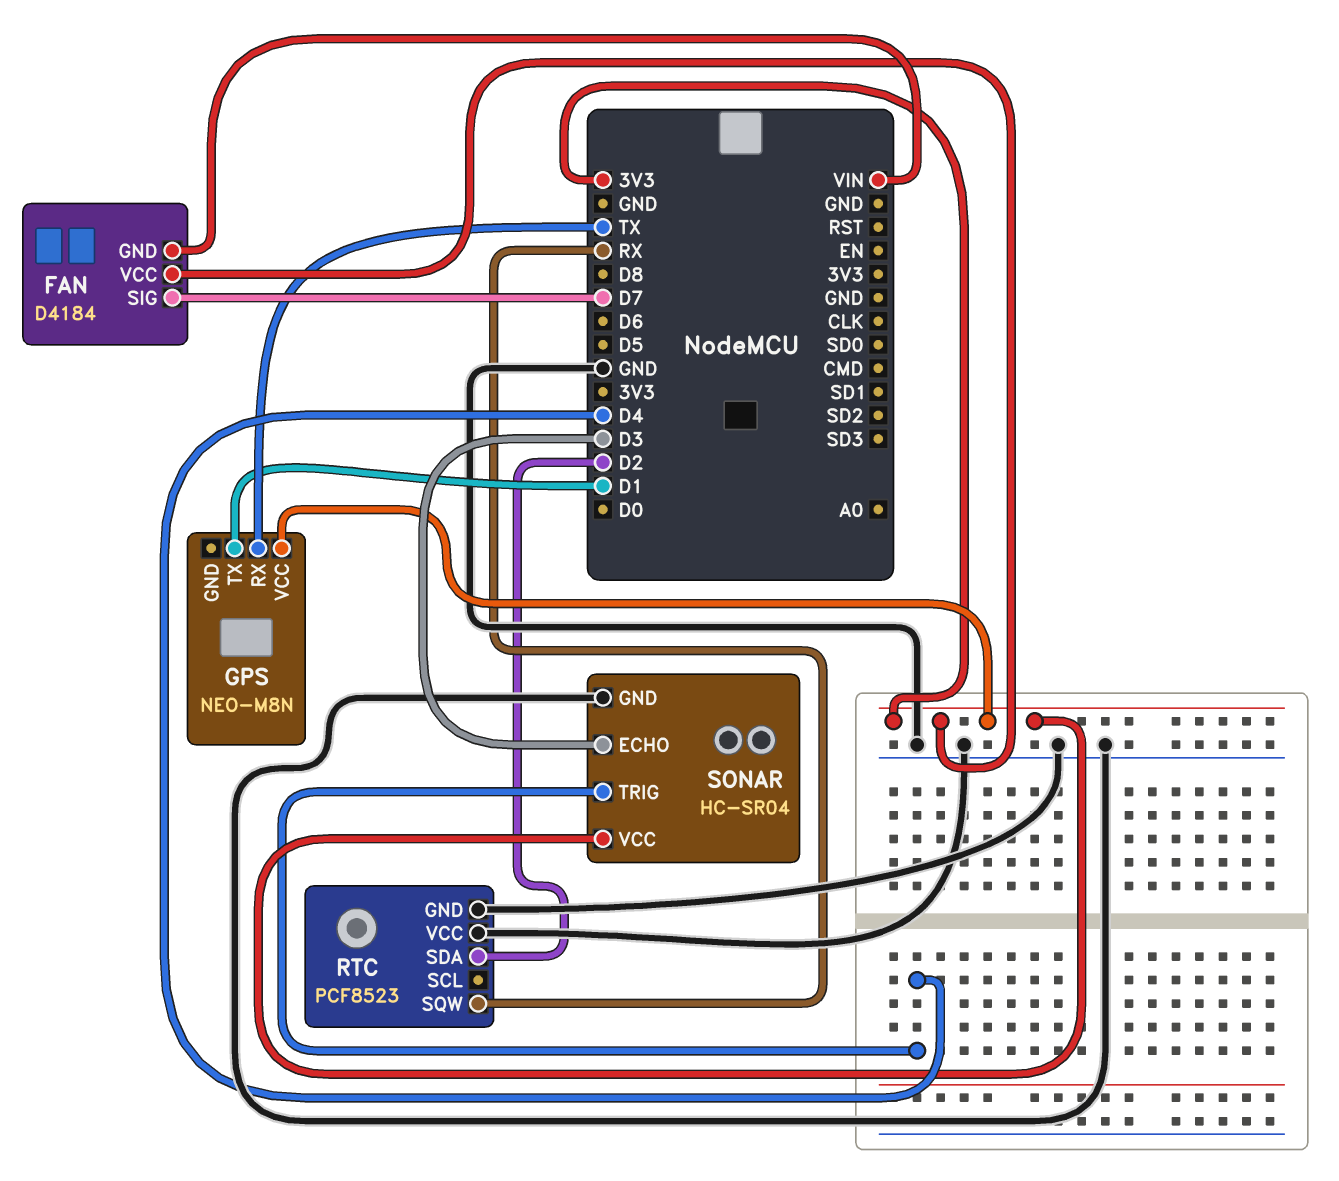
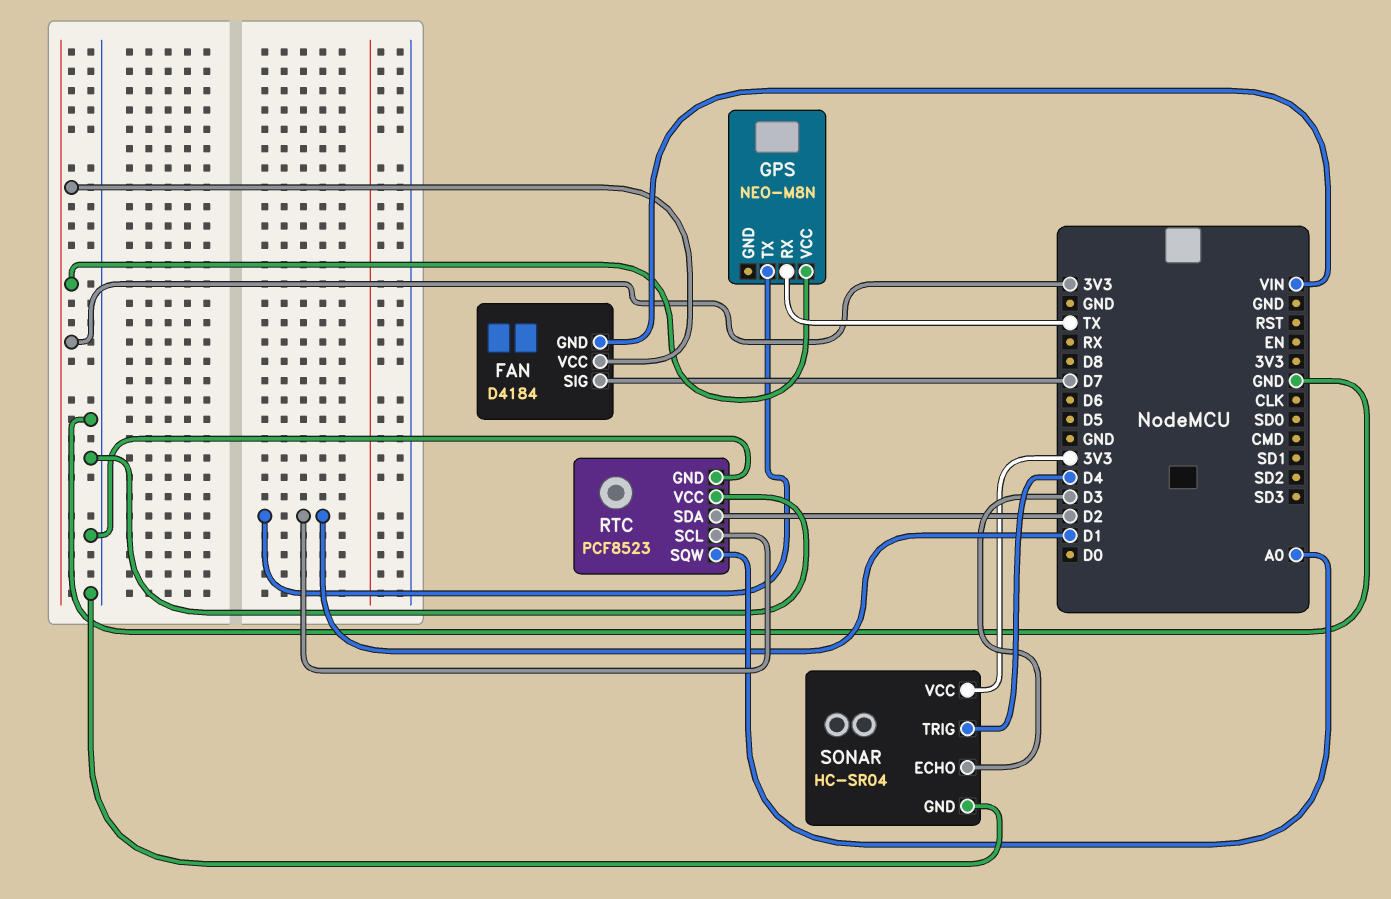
RTC pin SCL: none -> D1
RTC pin SQW: RX -> A0

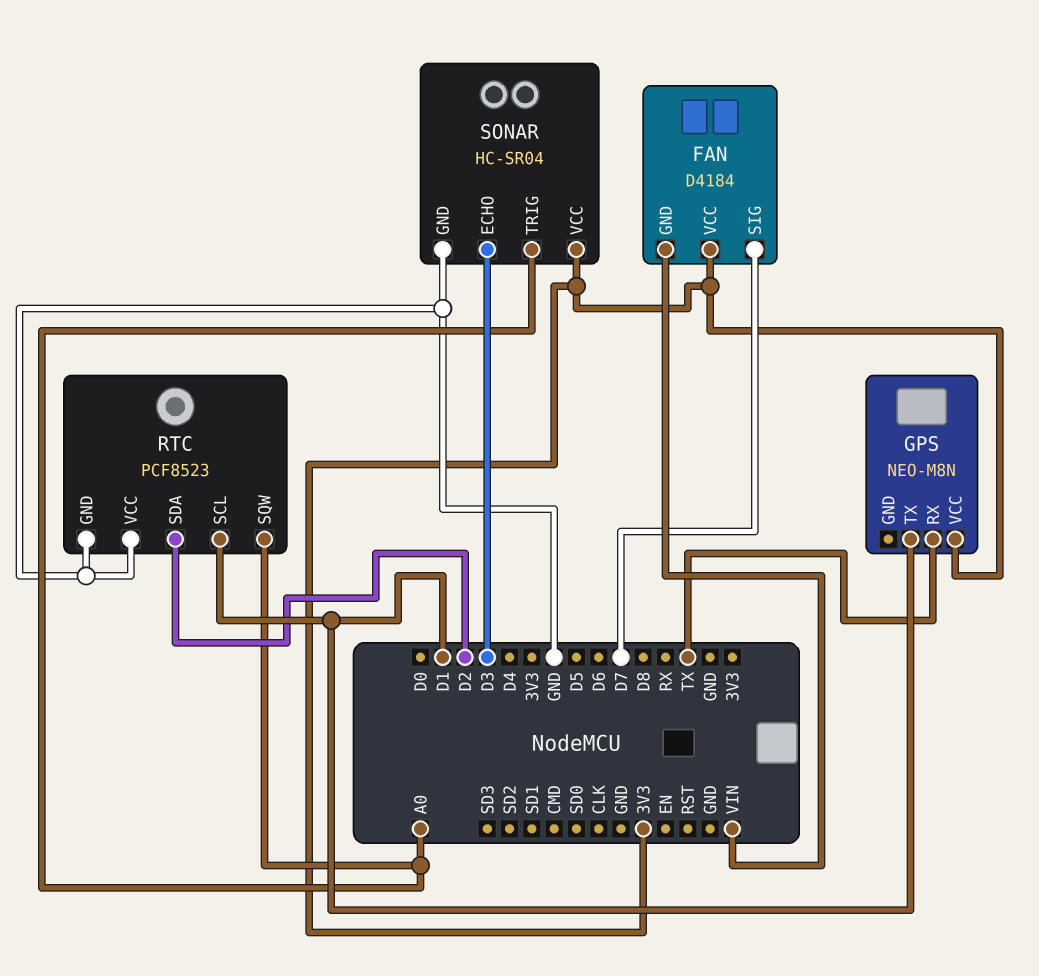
SONAR pin TRIG: D4 -> A0

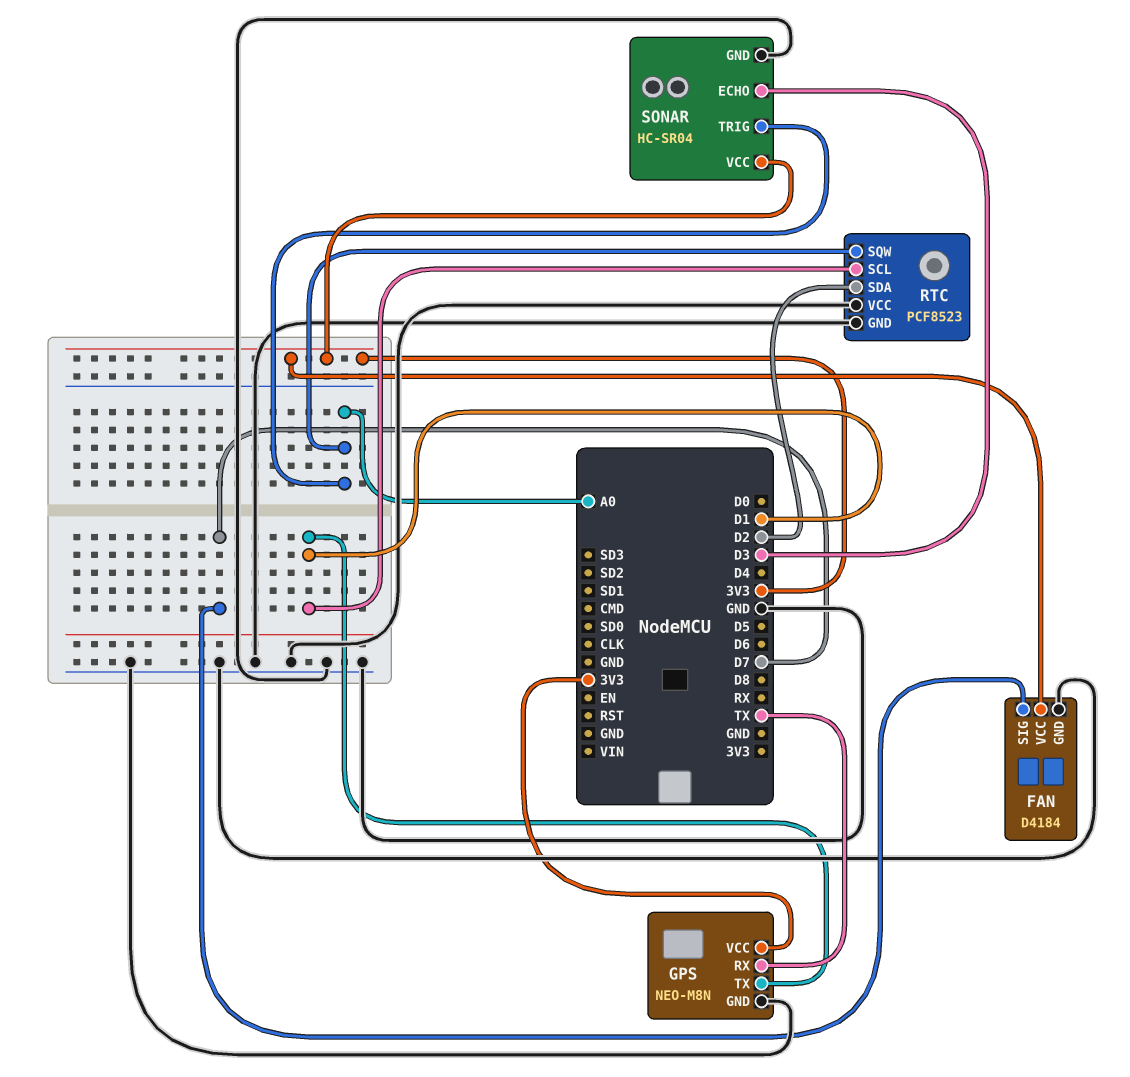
FAN pin GND: VIN -> GND
GPS pin GND: none -> GND

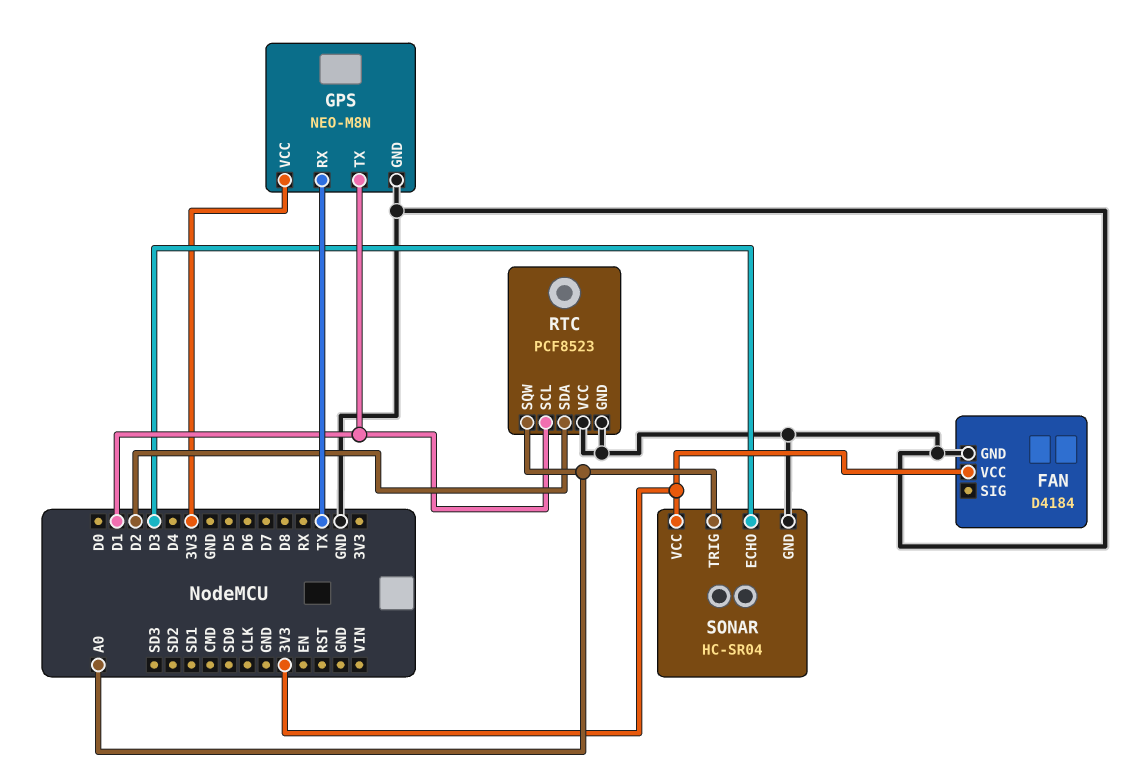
FAN pin SIG: D7 -> none

